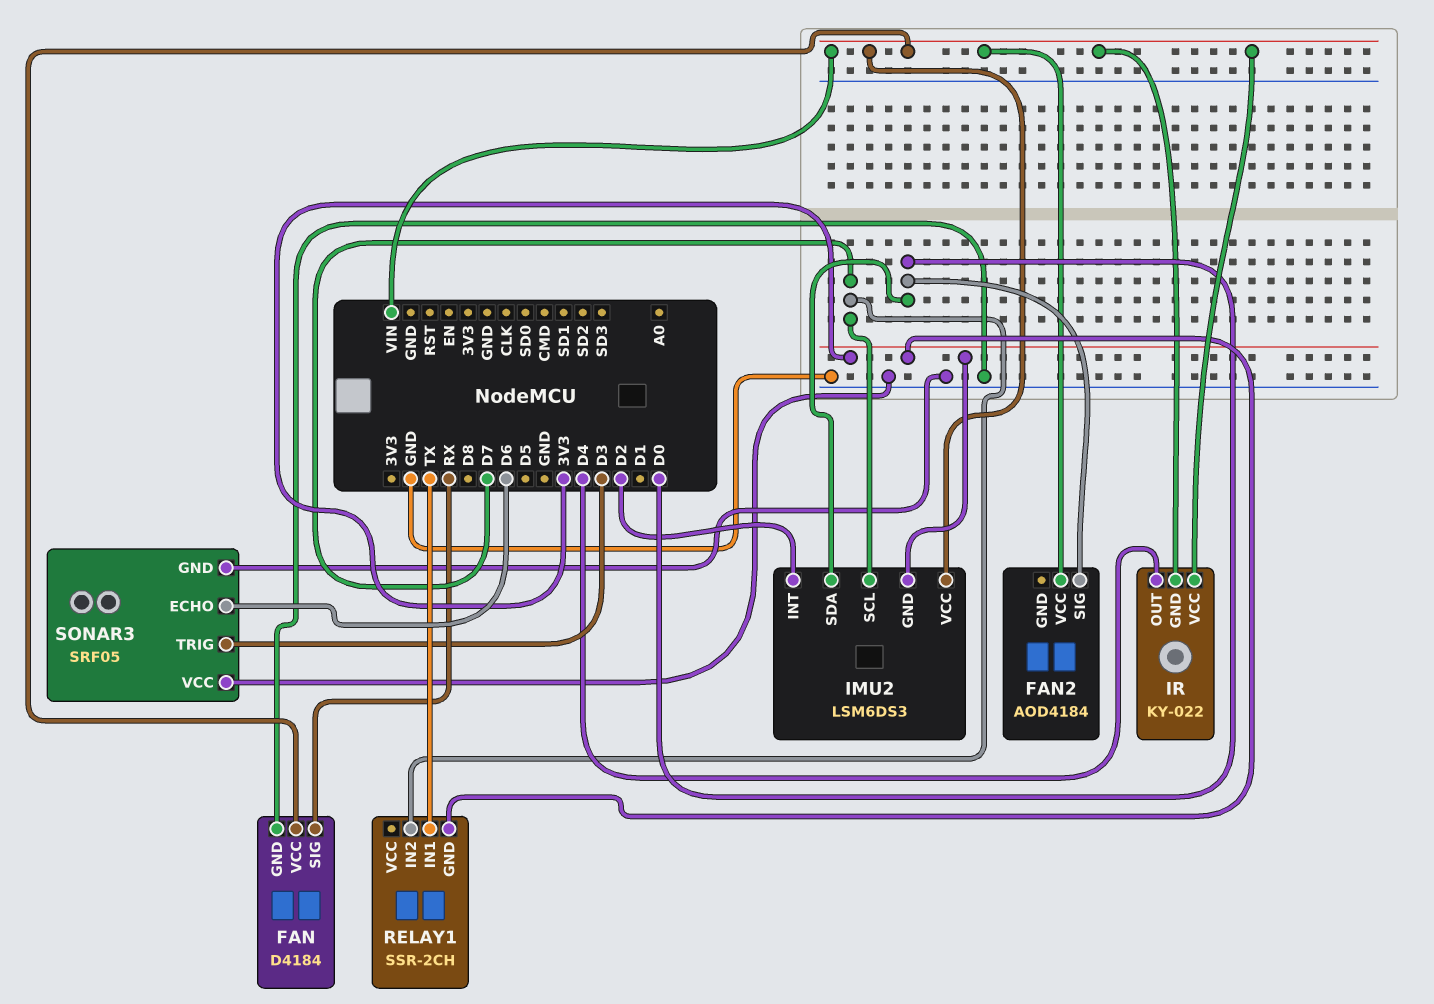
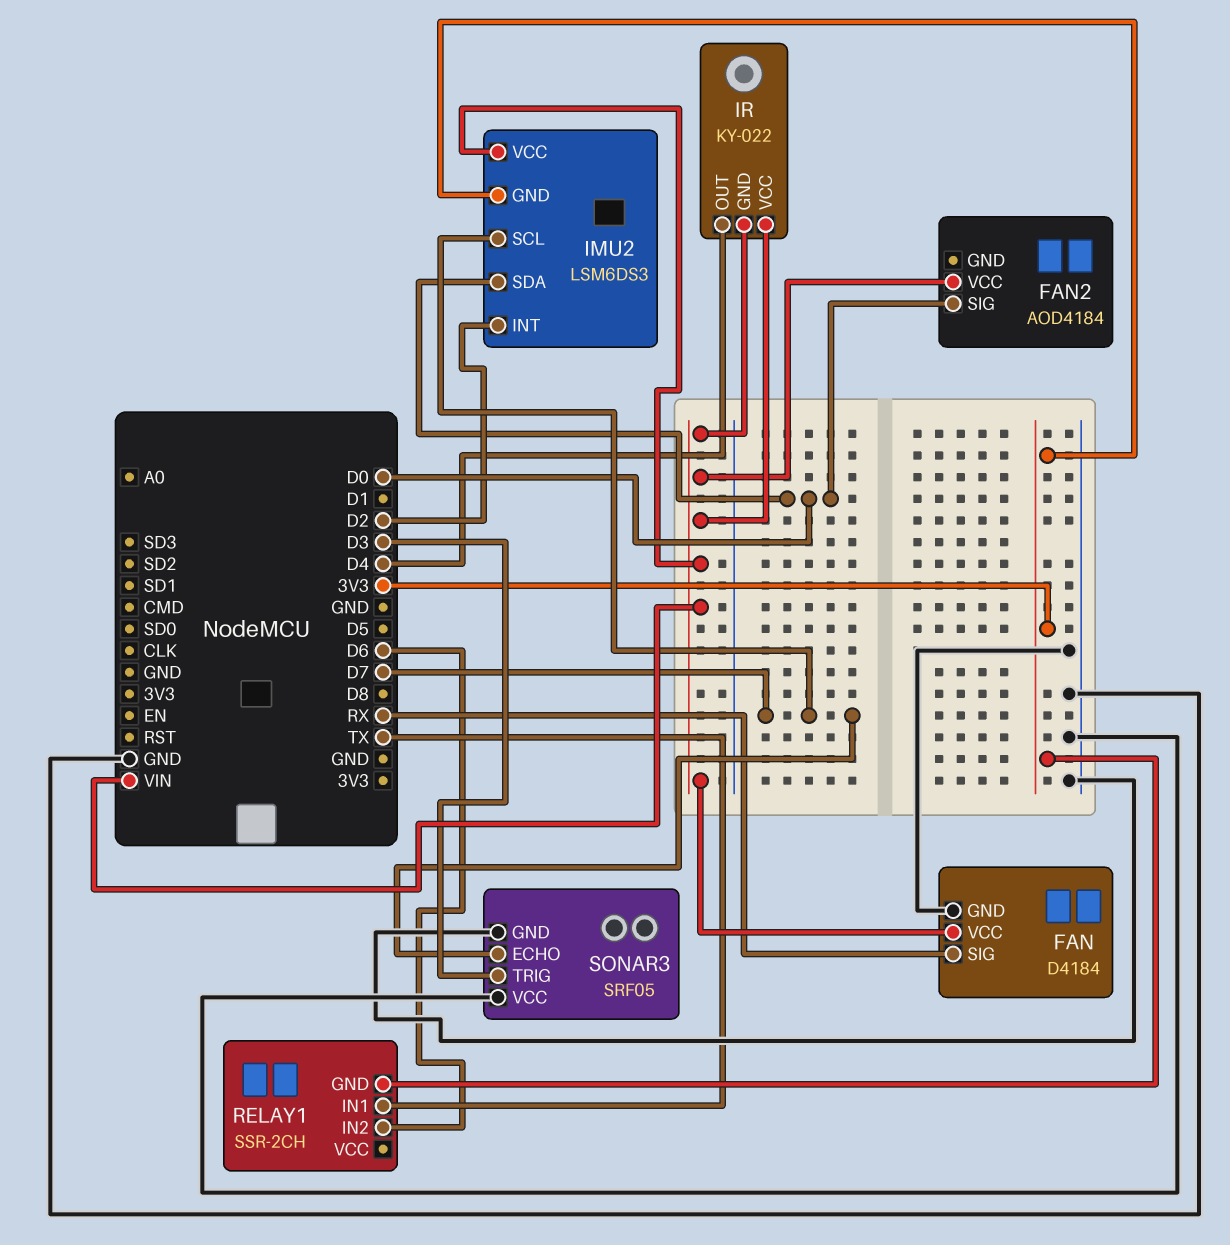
RELAY1 pin IN2: D7 -> D6
SONAR3 pin ECHO: D6 -> D7

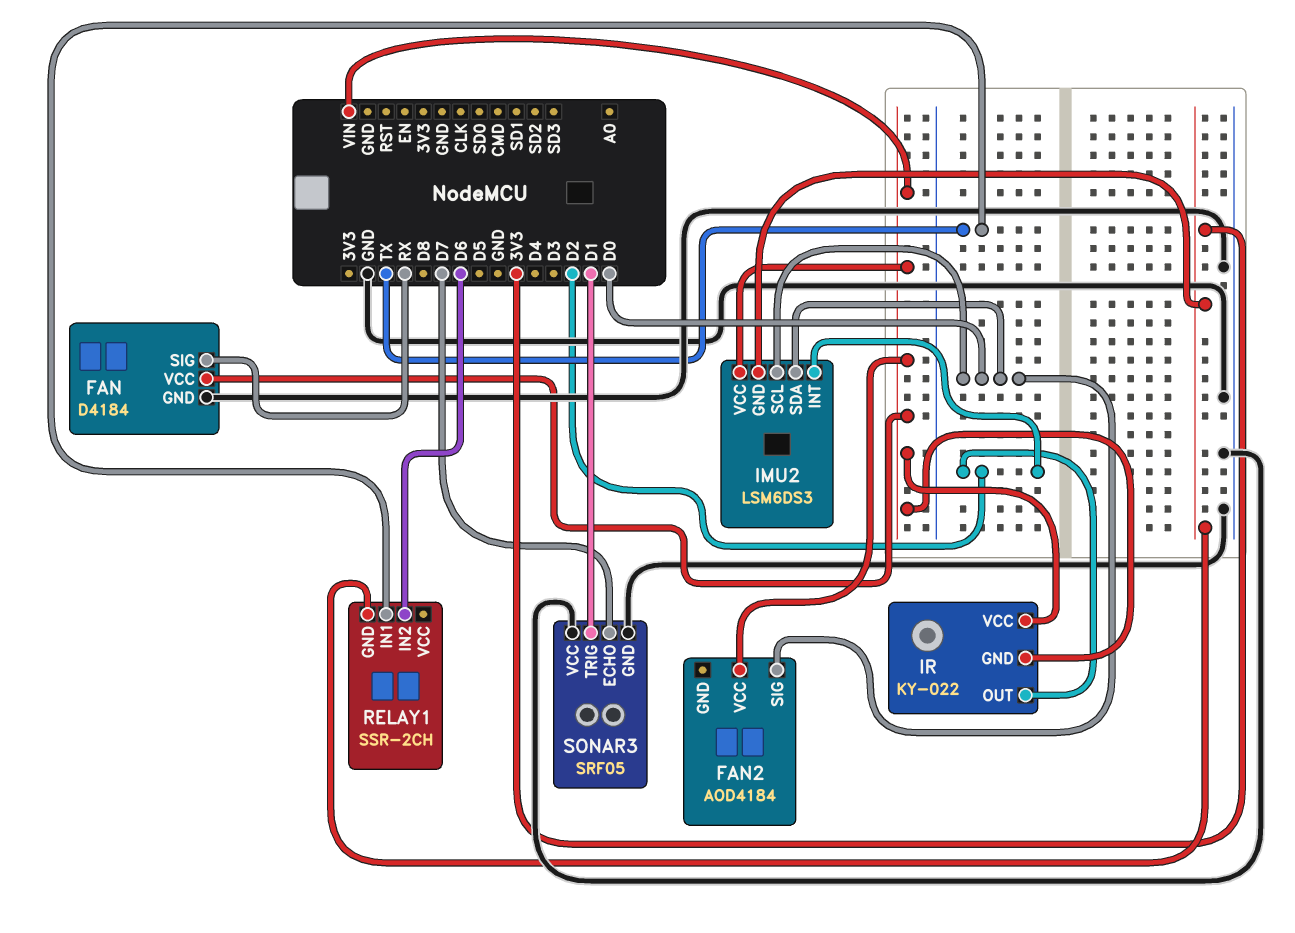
IMU2 pin SCL: D7 -> D0
IR pin OUT: D4 -> D2
SONAR3 pin TRIG: D3 -> D1

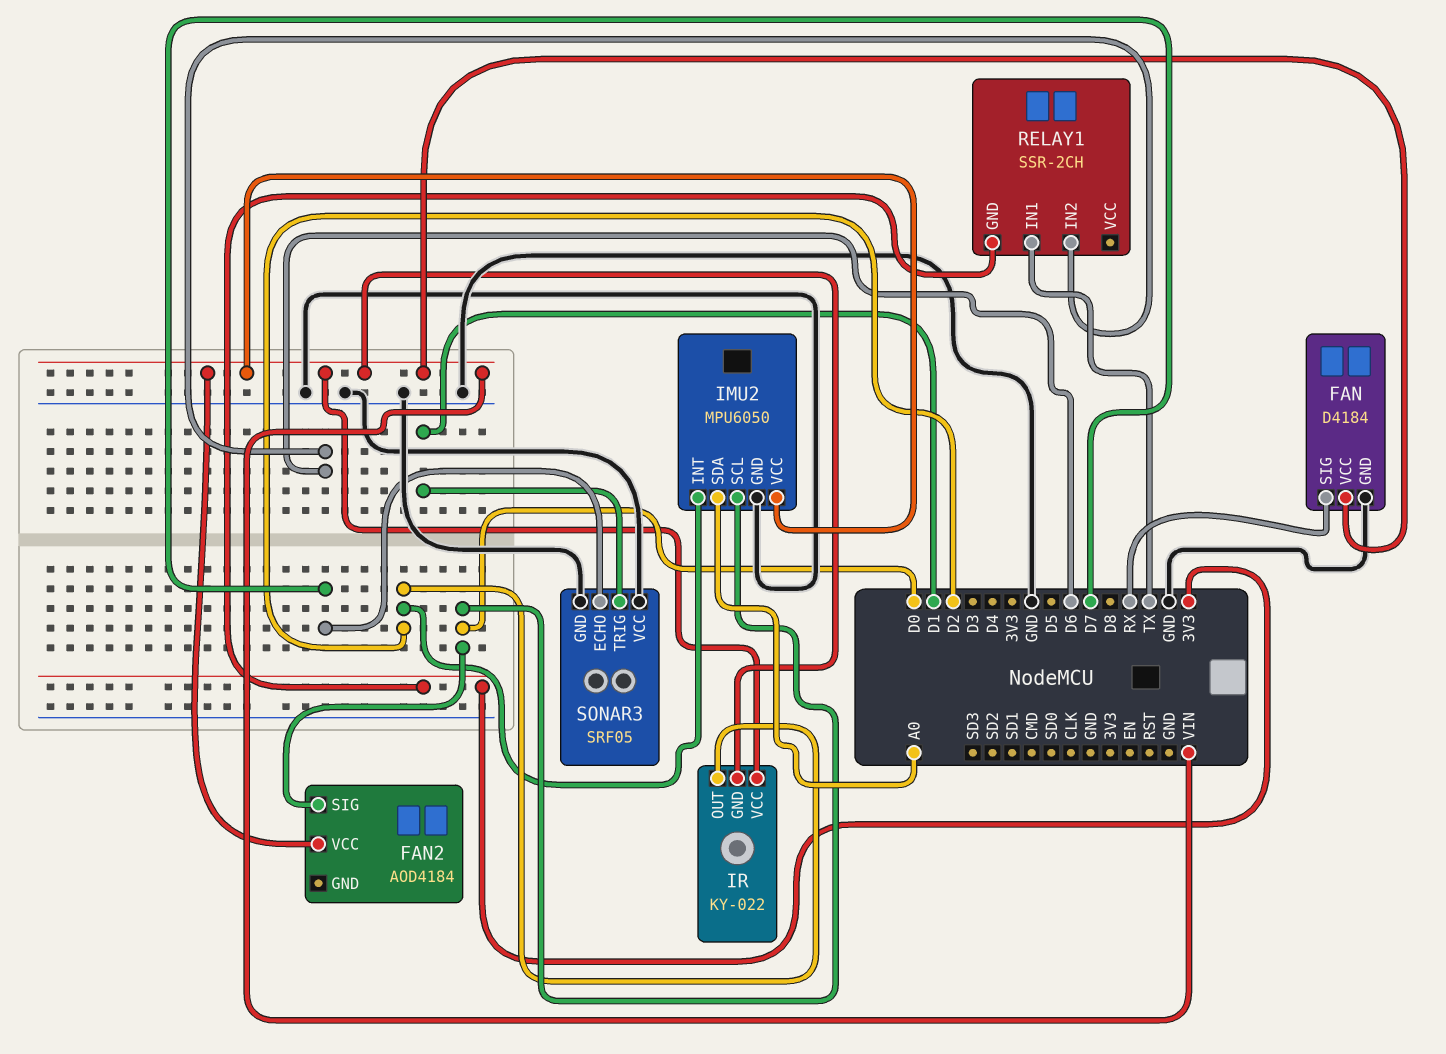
IMU2: LSM6DS3 -> MPU6050
IMU2 pin GND: 3V3 -> GND
IMU2 pin SDA: D0 -> A0

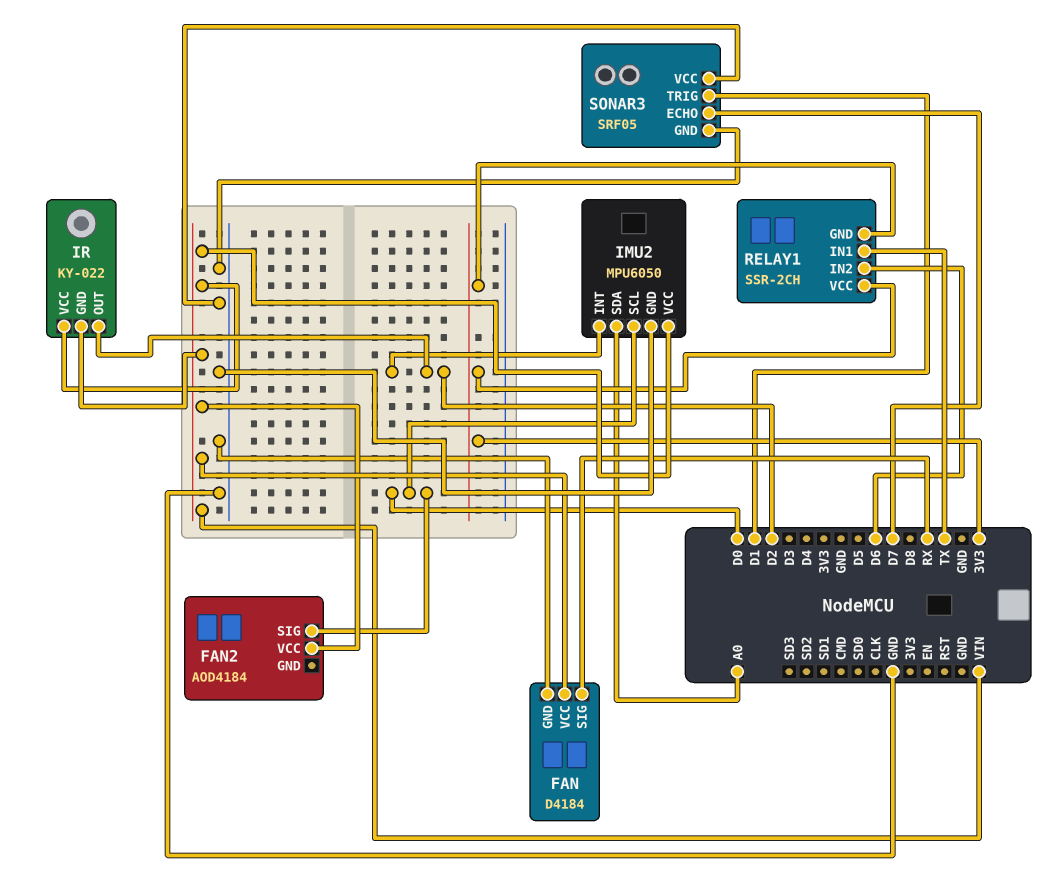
RELAY1 pin VCC: none -> 3V3

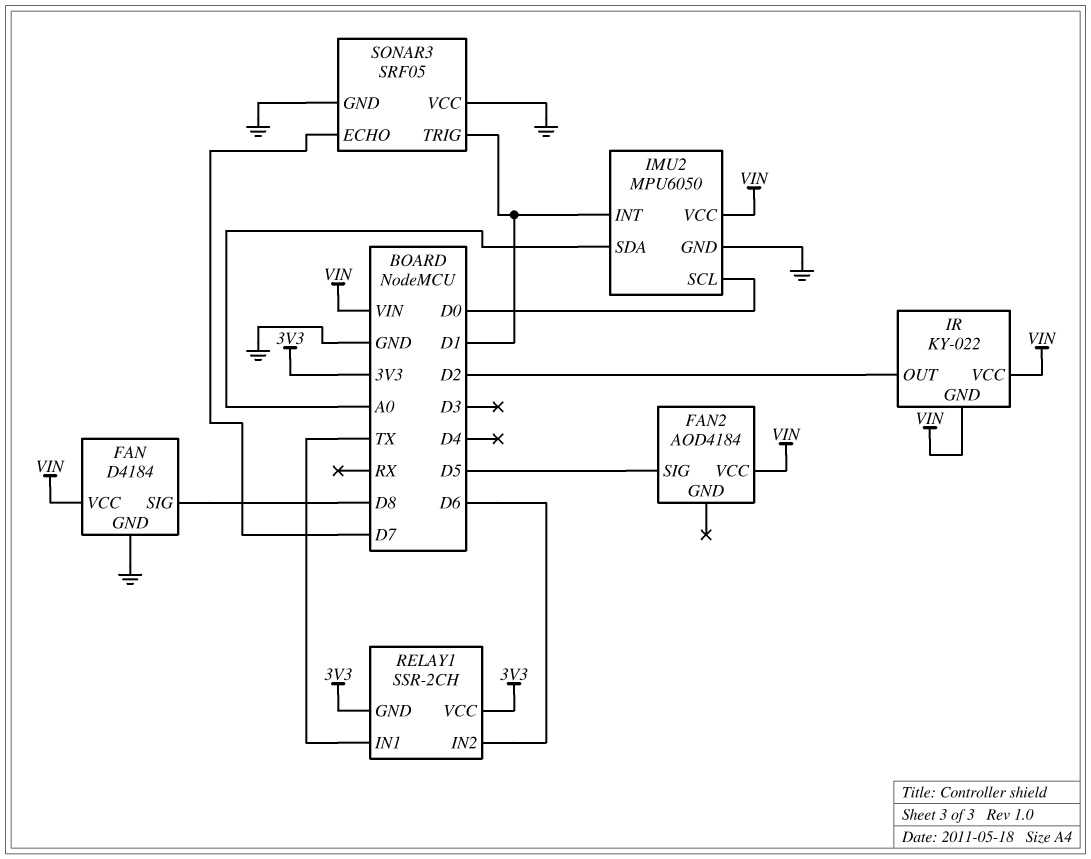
FAN pin SIG: RX -> D8
FAN2 pin SIG: D0 -> D5
IMU2 pin INT: D2 -> D1

